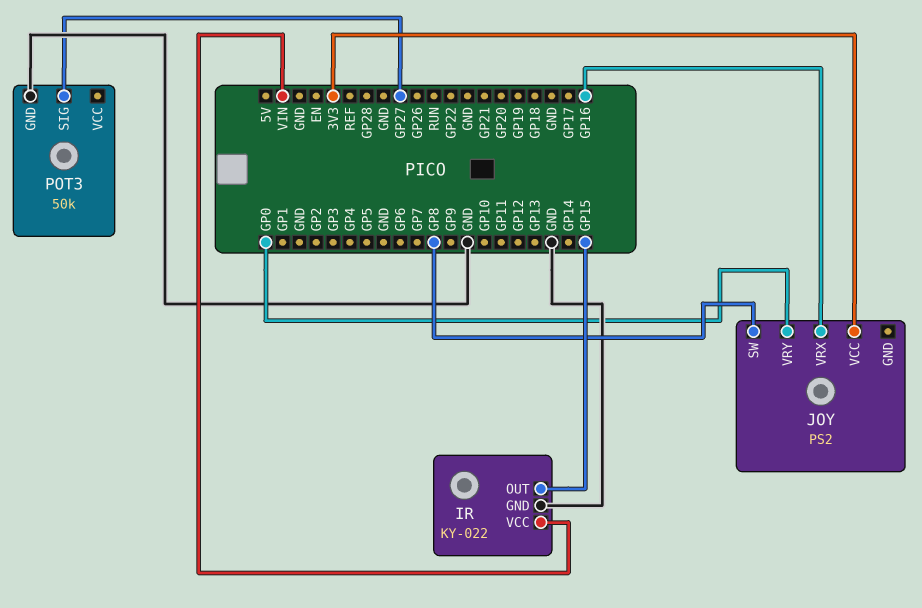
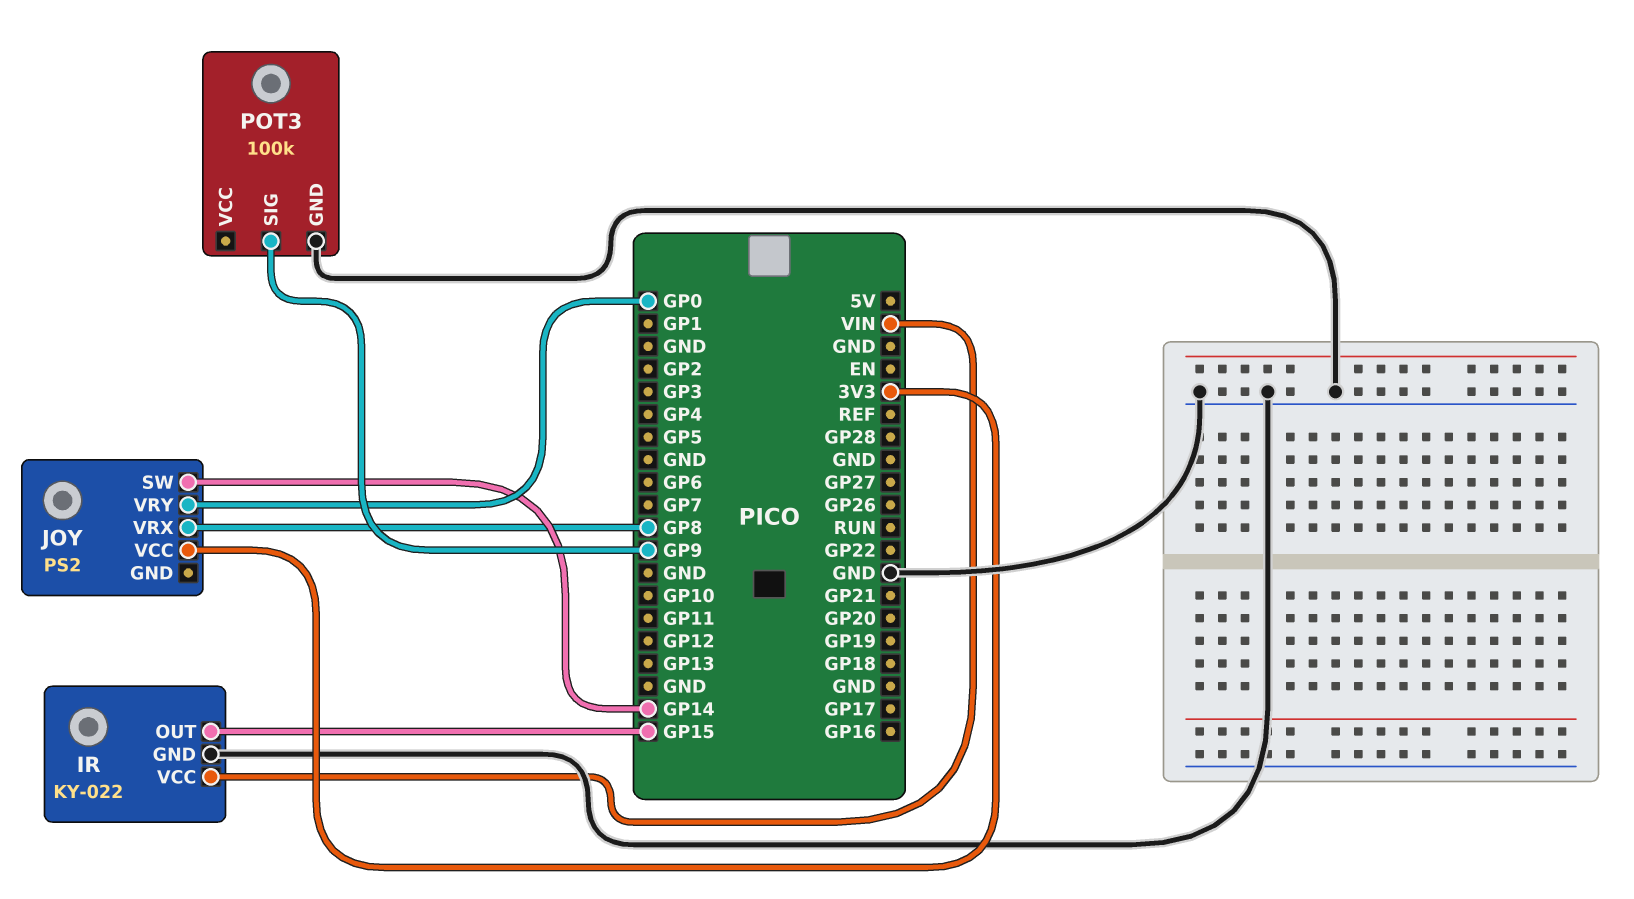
JOY pin SW: GP8 -> GP14
JOY pin VRX: GP16 -> GP8
POT3: 50k -> 100k
POT3 pin SIG: GP27 -> GP9

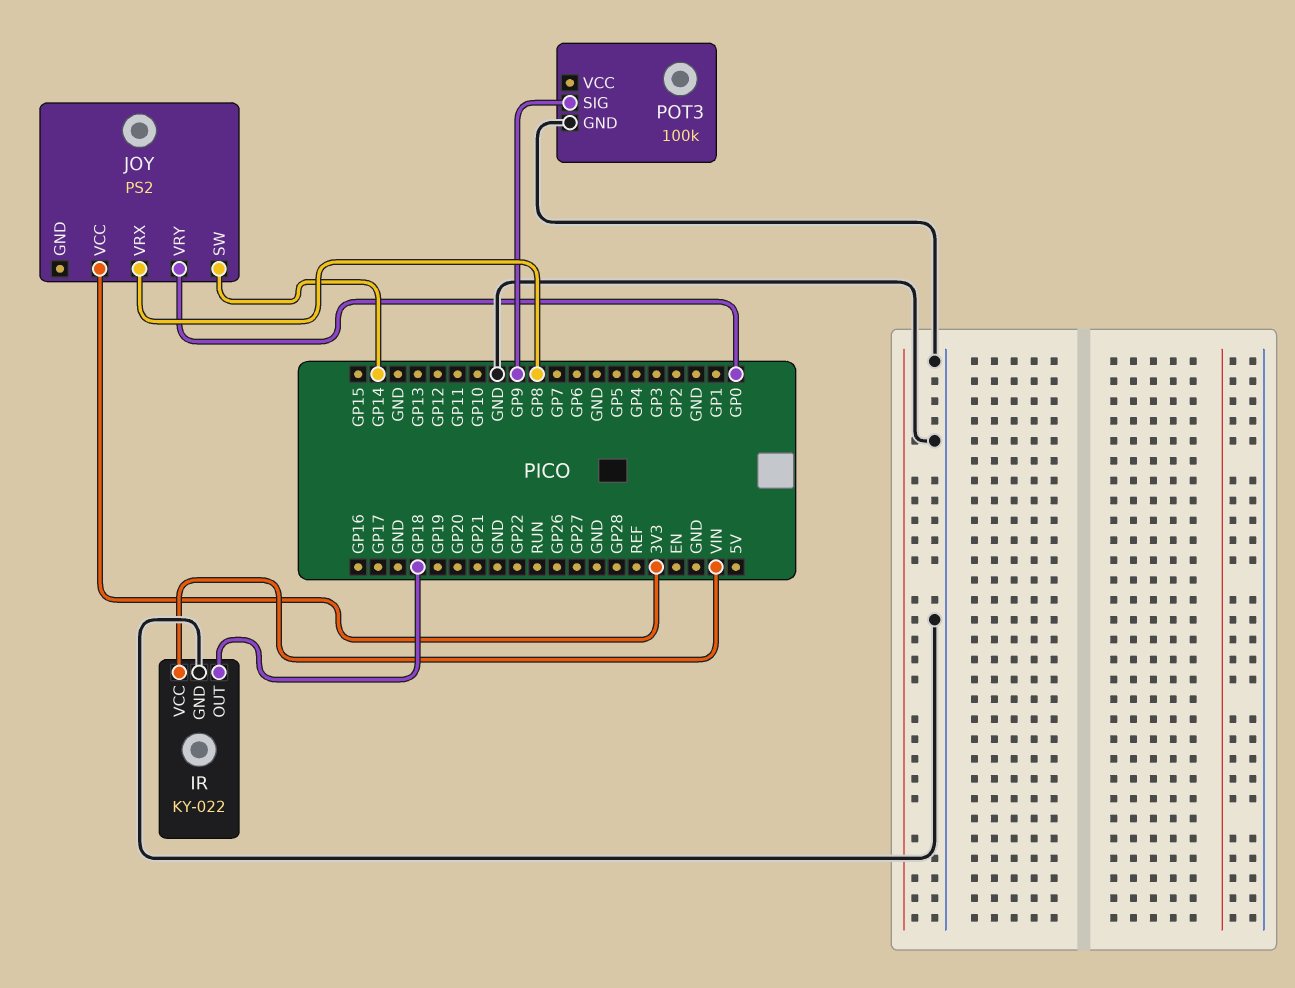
IR pin OUT: GP15 -> GP18

